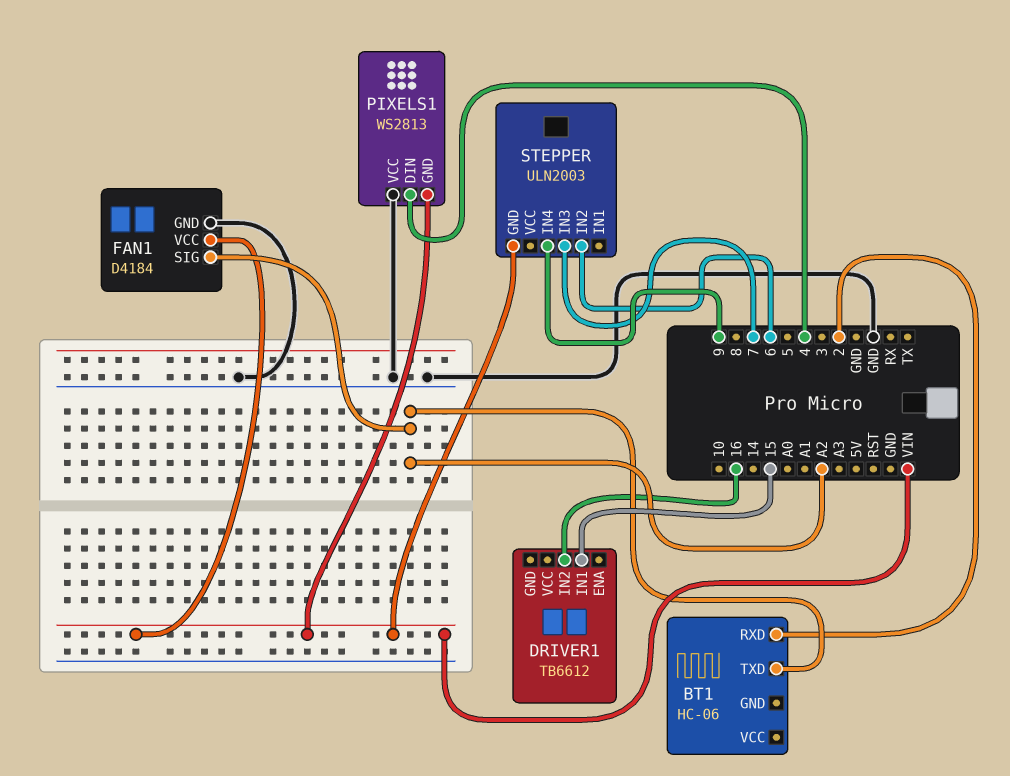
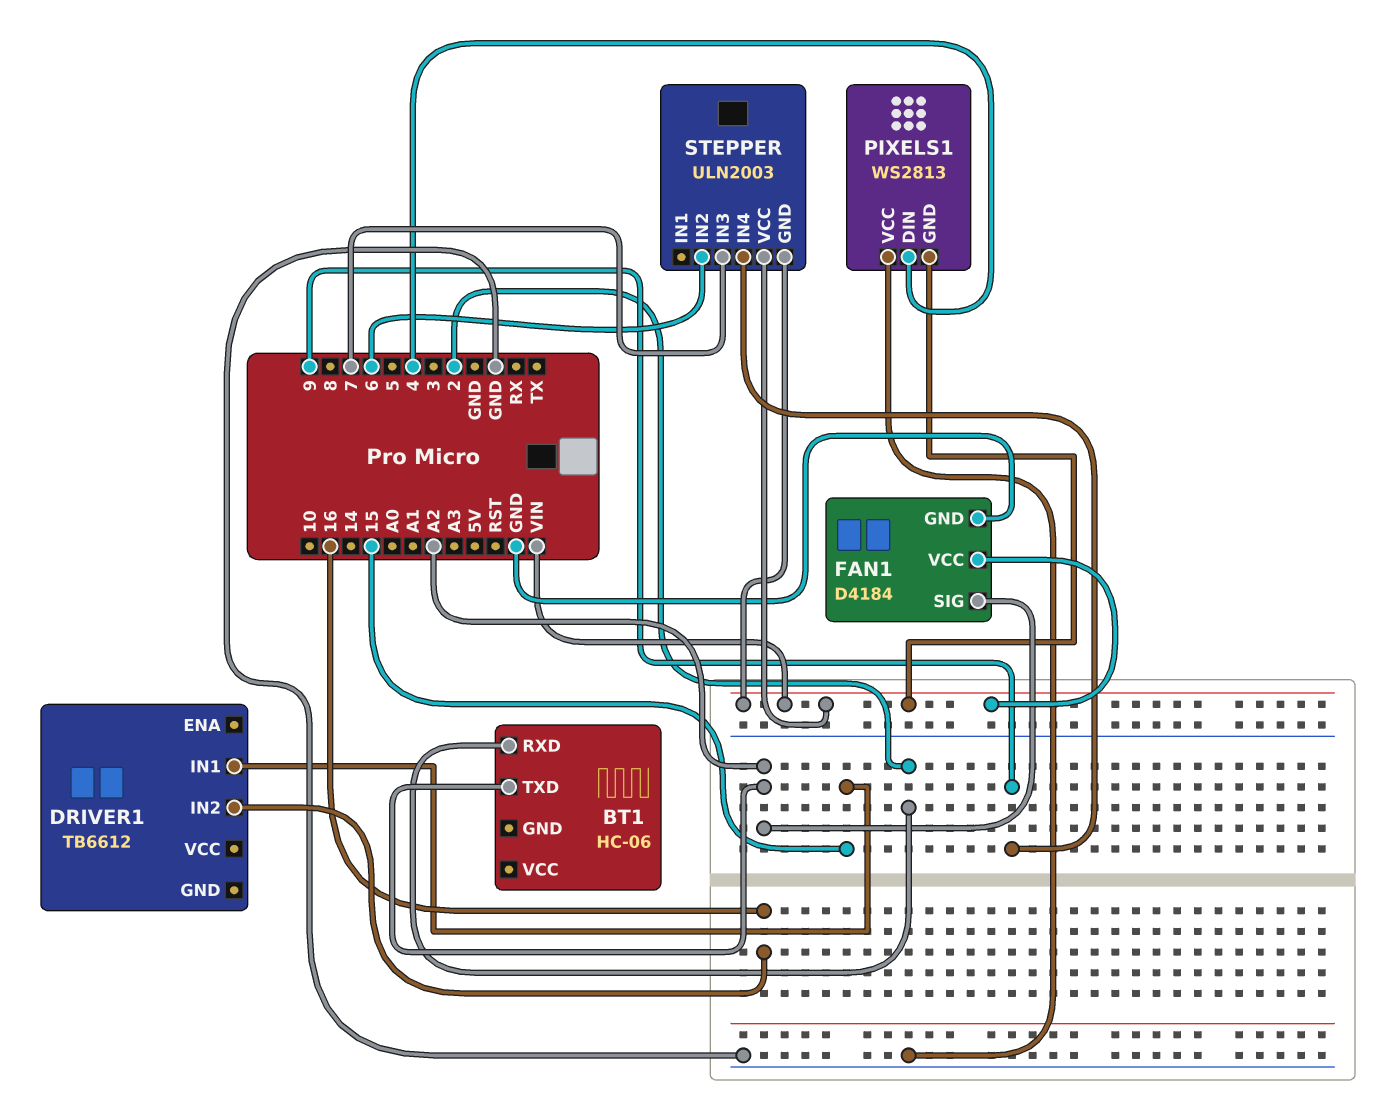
STEPPER pin VCC: none -> VIN

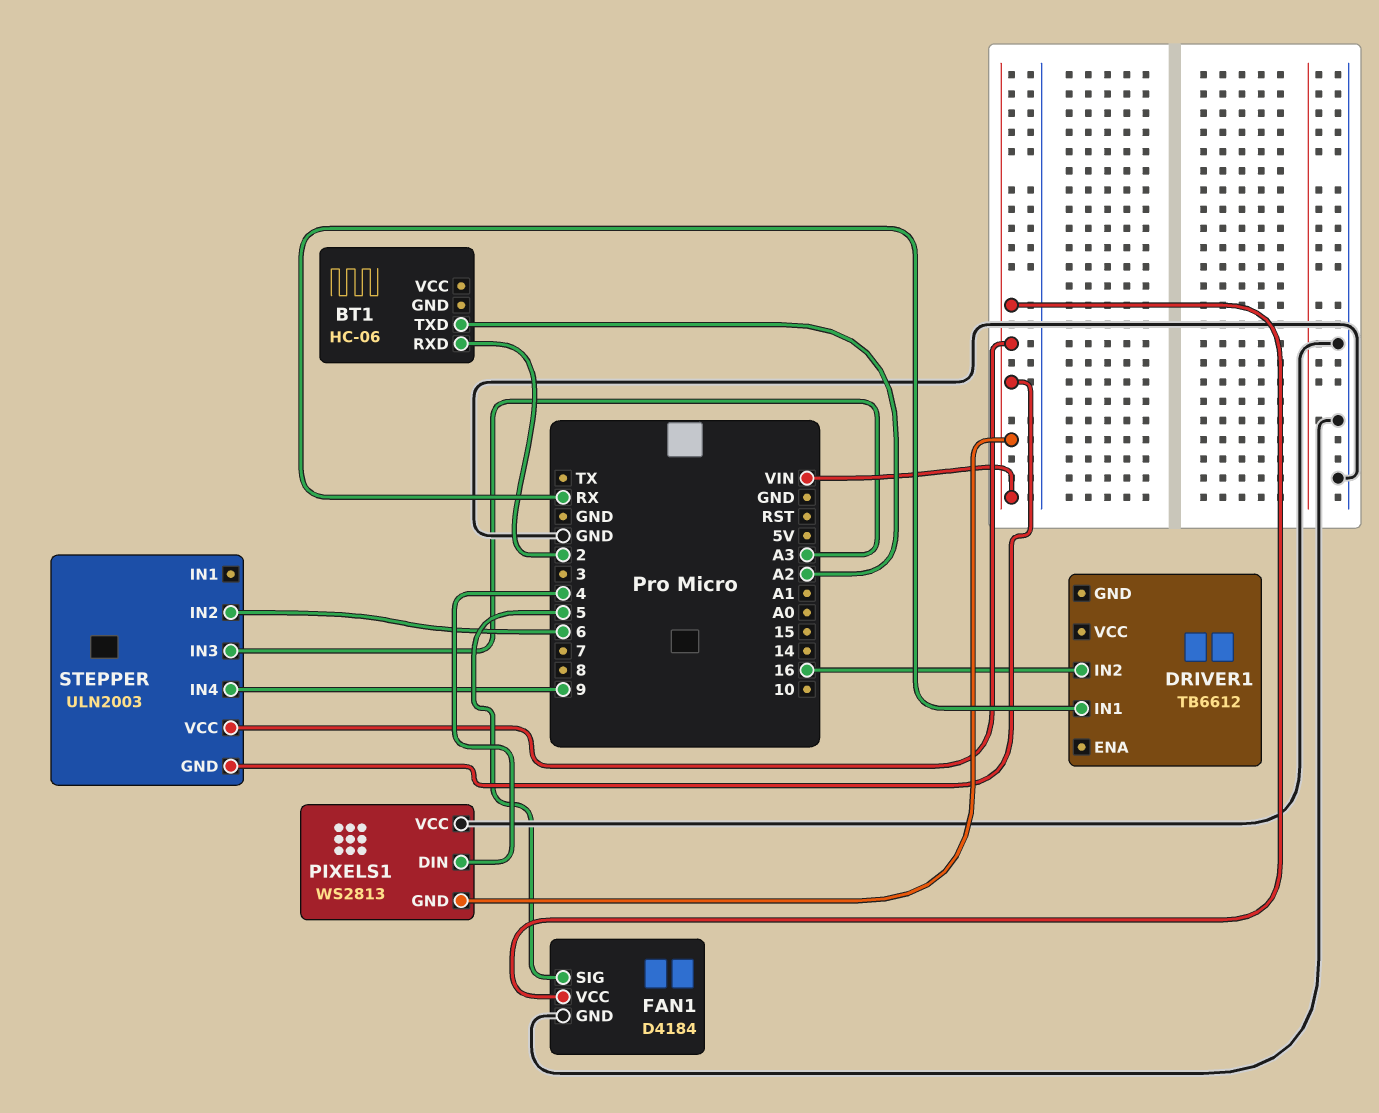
DRIVER1 pin IN1: 15 -> RX
FAN1 pin SIG: A2 -> 5
STEPPER pin IN3: 7 -> A3

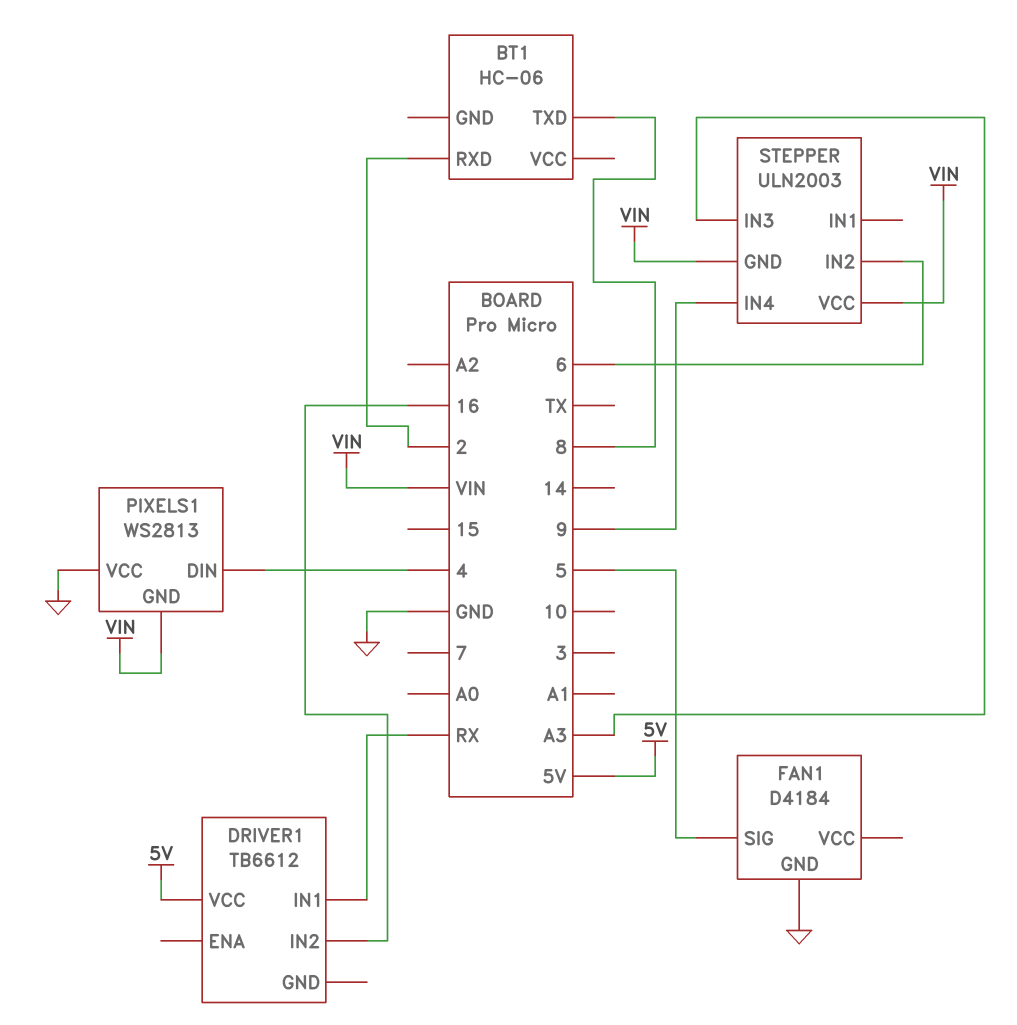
BT1 pin TXD: A2 -> 8
DRIVER1 pin VCC: none -> 5V
FAN1 pin VCC: VIN -> none

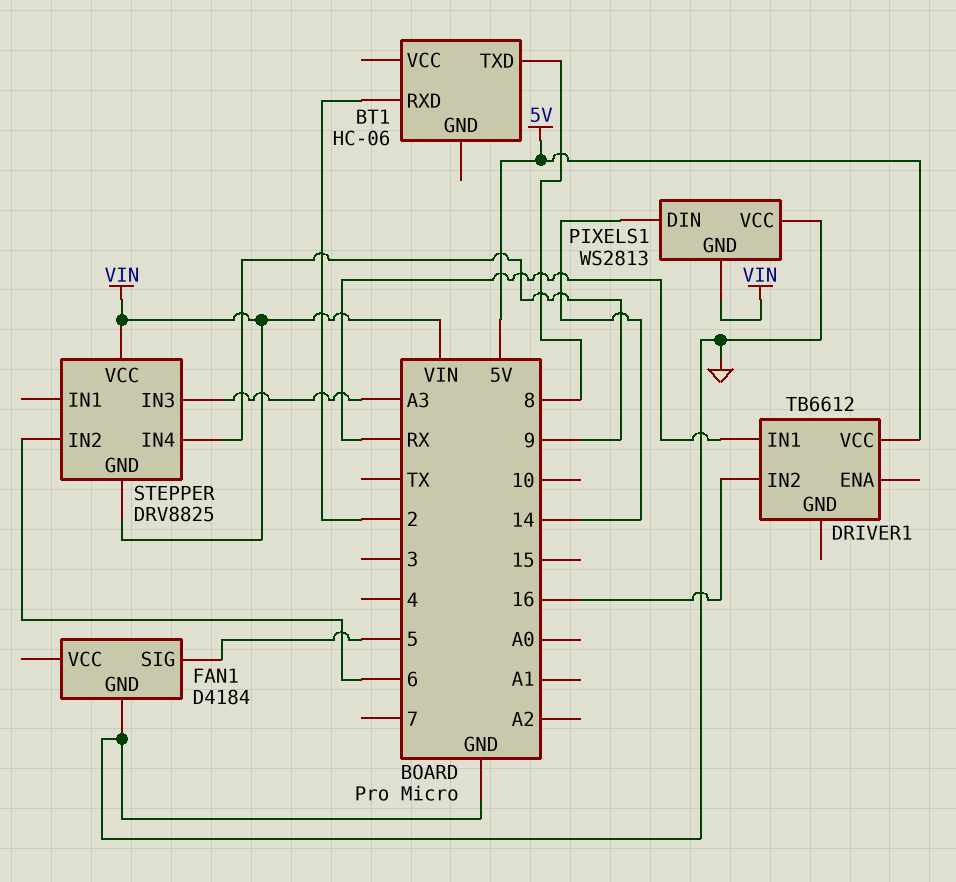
PIXELS1 pin DIN: 4 -> 14
STEPPER: ULN2003 -> DRV8825

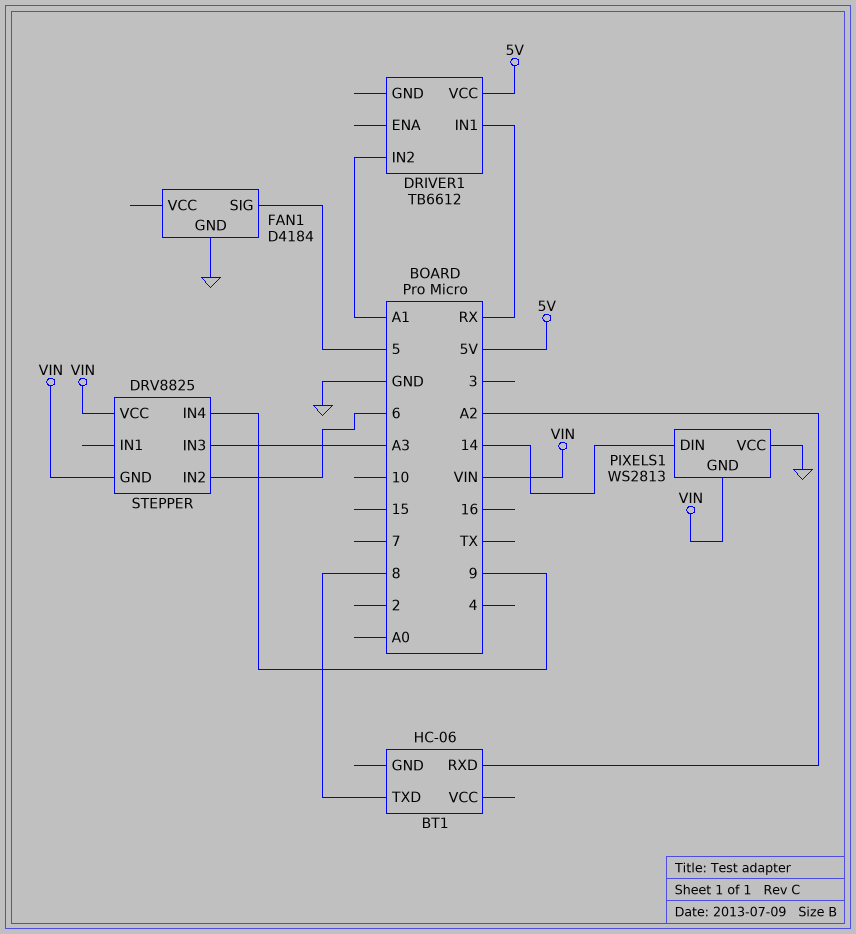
BT1 pin RXD: 2 -> A2
DRIVER1 pin IN2: 16 -> A1

